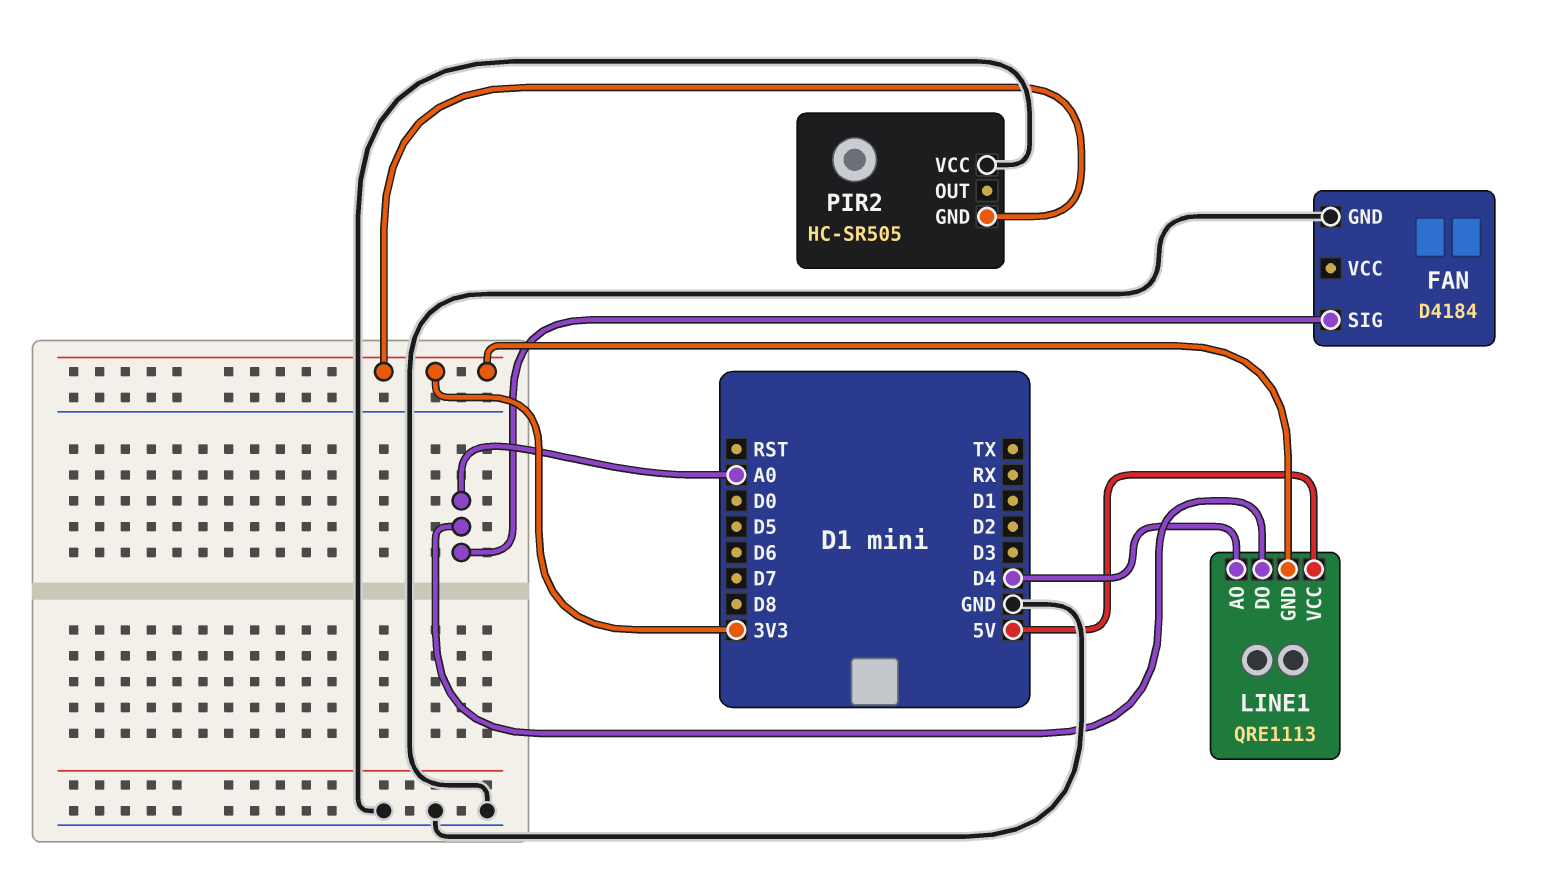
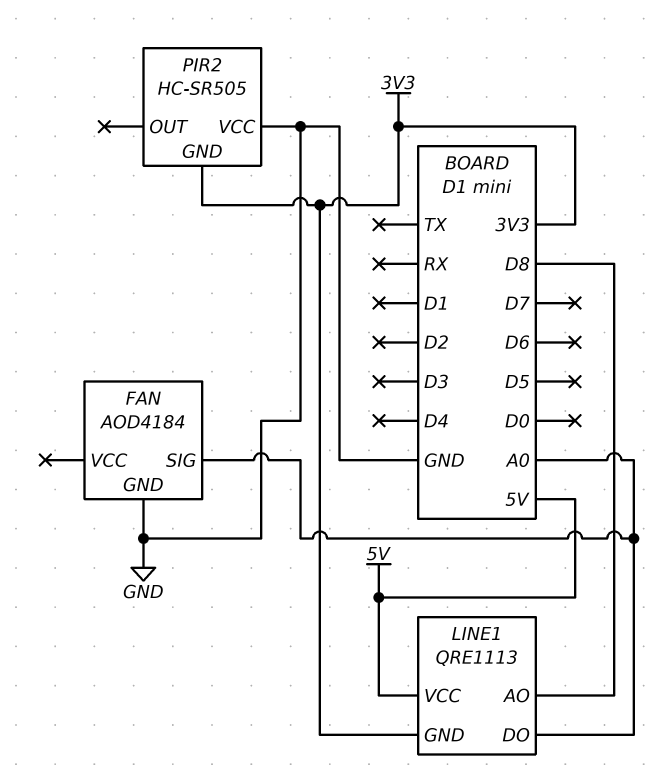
FAN: D4184 -> AOD4184
LINE1 pin AO: D4 -> D8

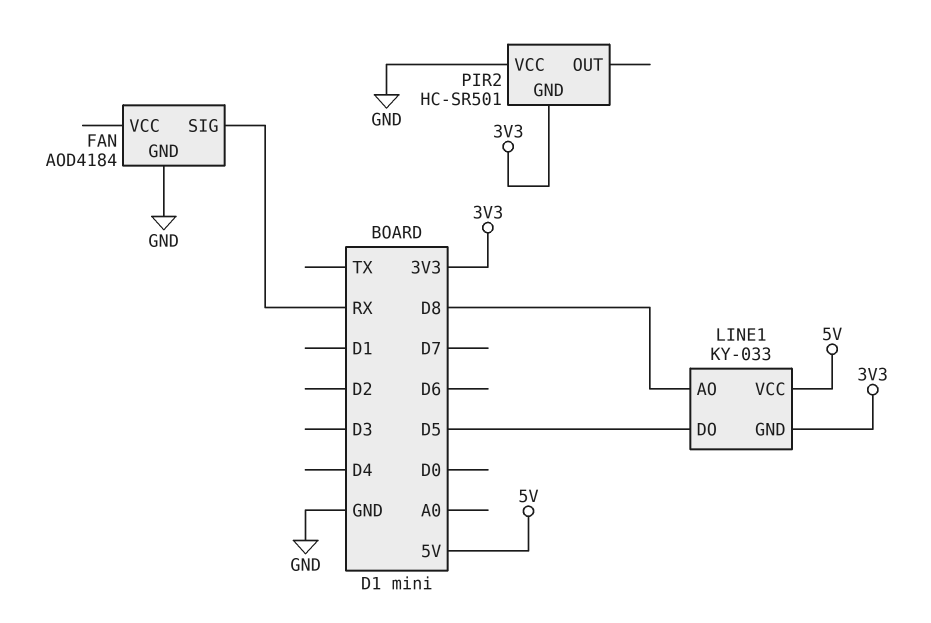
FAN pin SIG: A0 -> RX
LINE1: QRE1113 -> KY-033
LINE1 pin DO: A0 -> D5
PIR2: HC-SR505 -> HC-SR501

